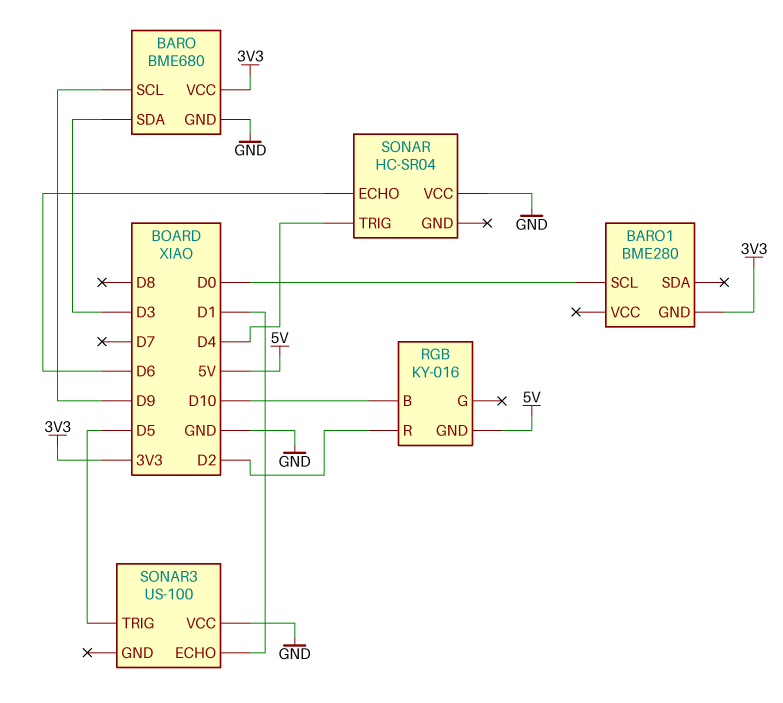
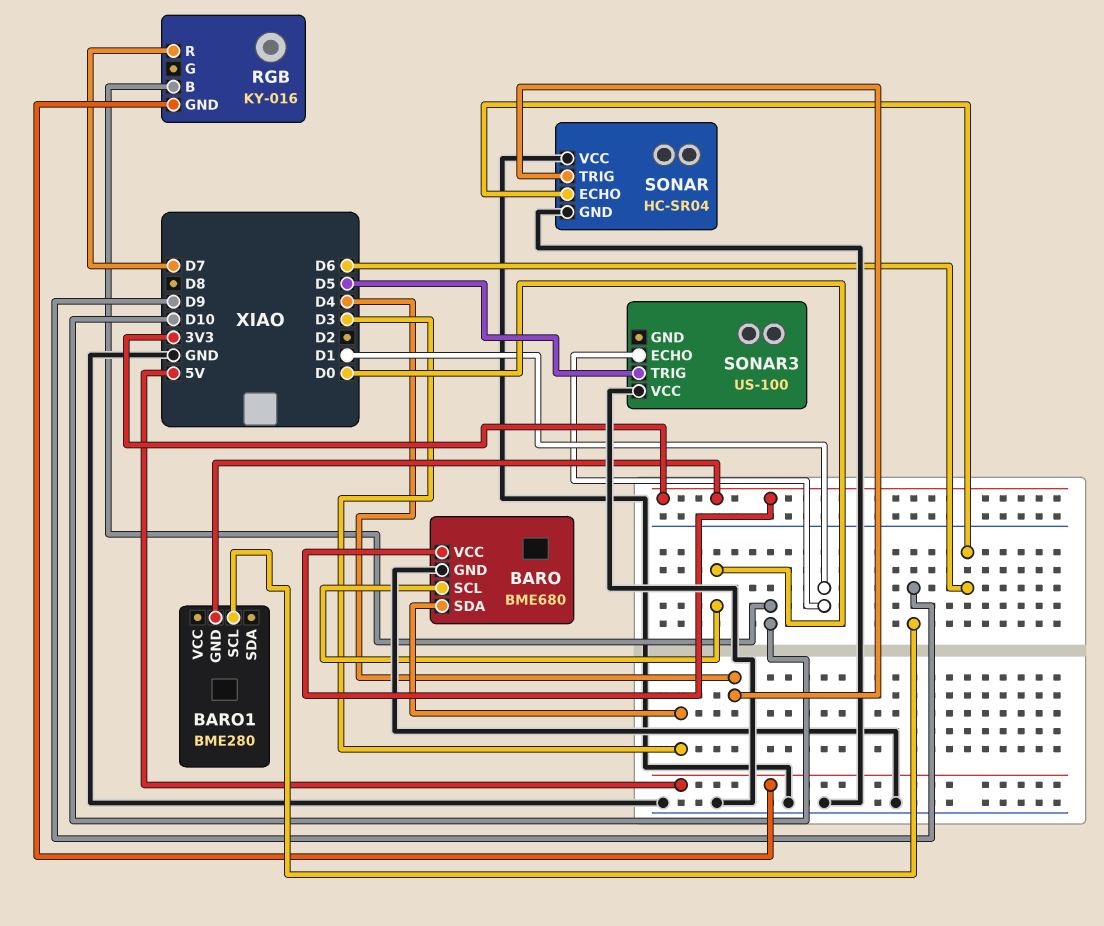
BARO pin SCL: D9 -> D0
BARO1 pin SCL: D0 -> D9
RGB pin R: D2 -> D7
SONAR pin GND: none -> GND

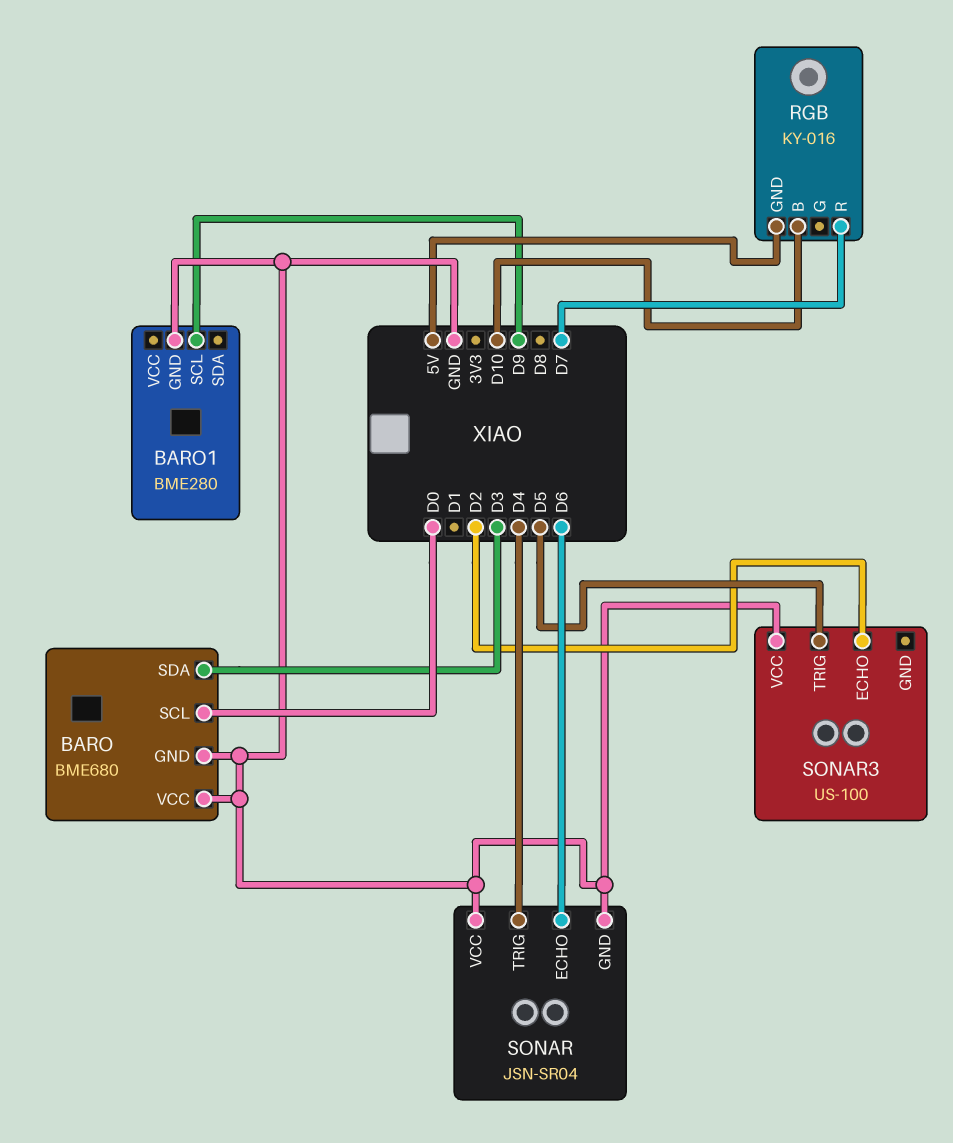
BARO pin VCC: 3V3 -> GND
BARO1 pin GND: 3V3 -> GND
SONAR: HC-SR04 -> JSN-SR04
SONAR3 pin ECHO: D1 -> D2

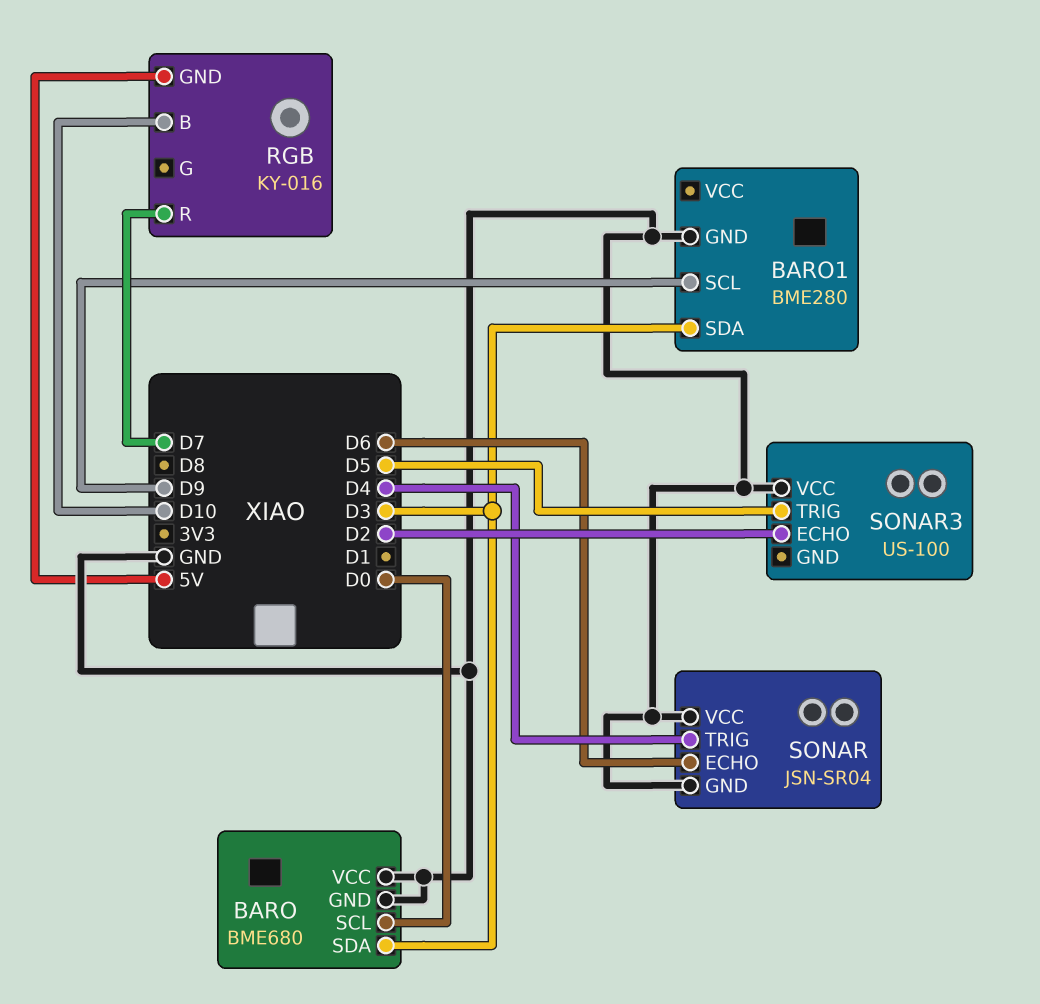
BARO1 pin SDA: none -> D3

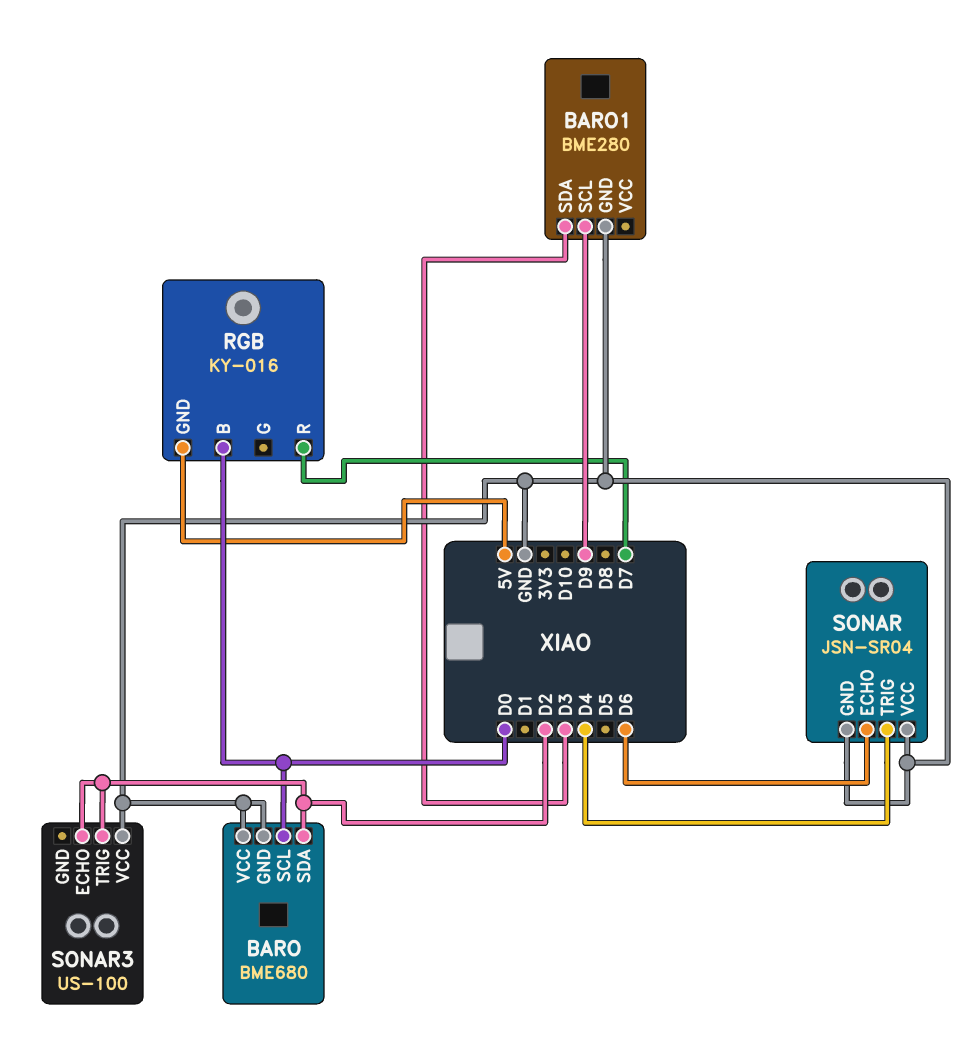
BARO pin SDA: D3 -> D2
RGB pin B: D10 -> D0
SONAR3 pin TRIG: D5 -> D2

